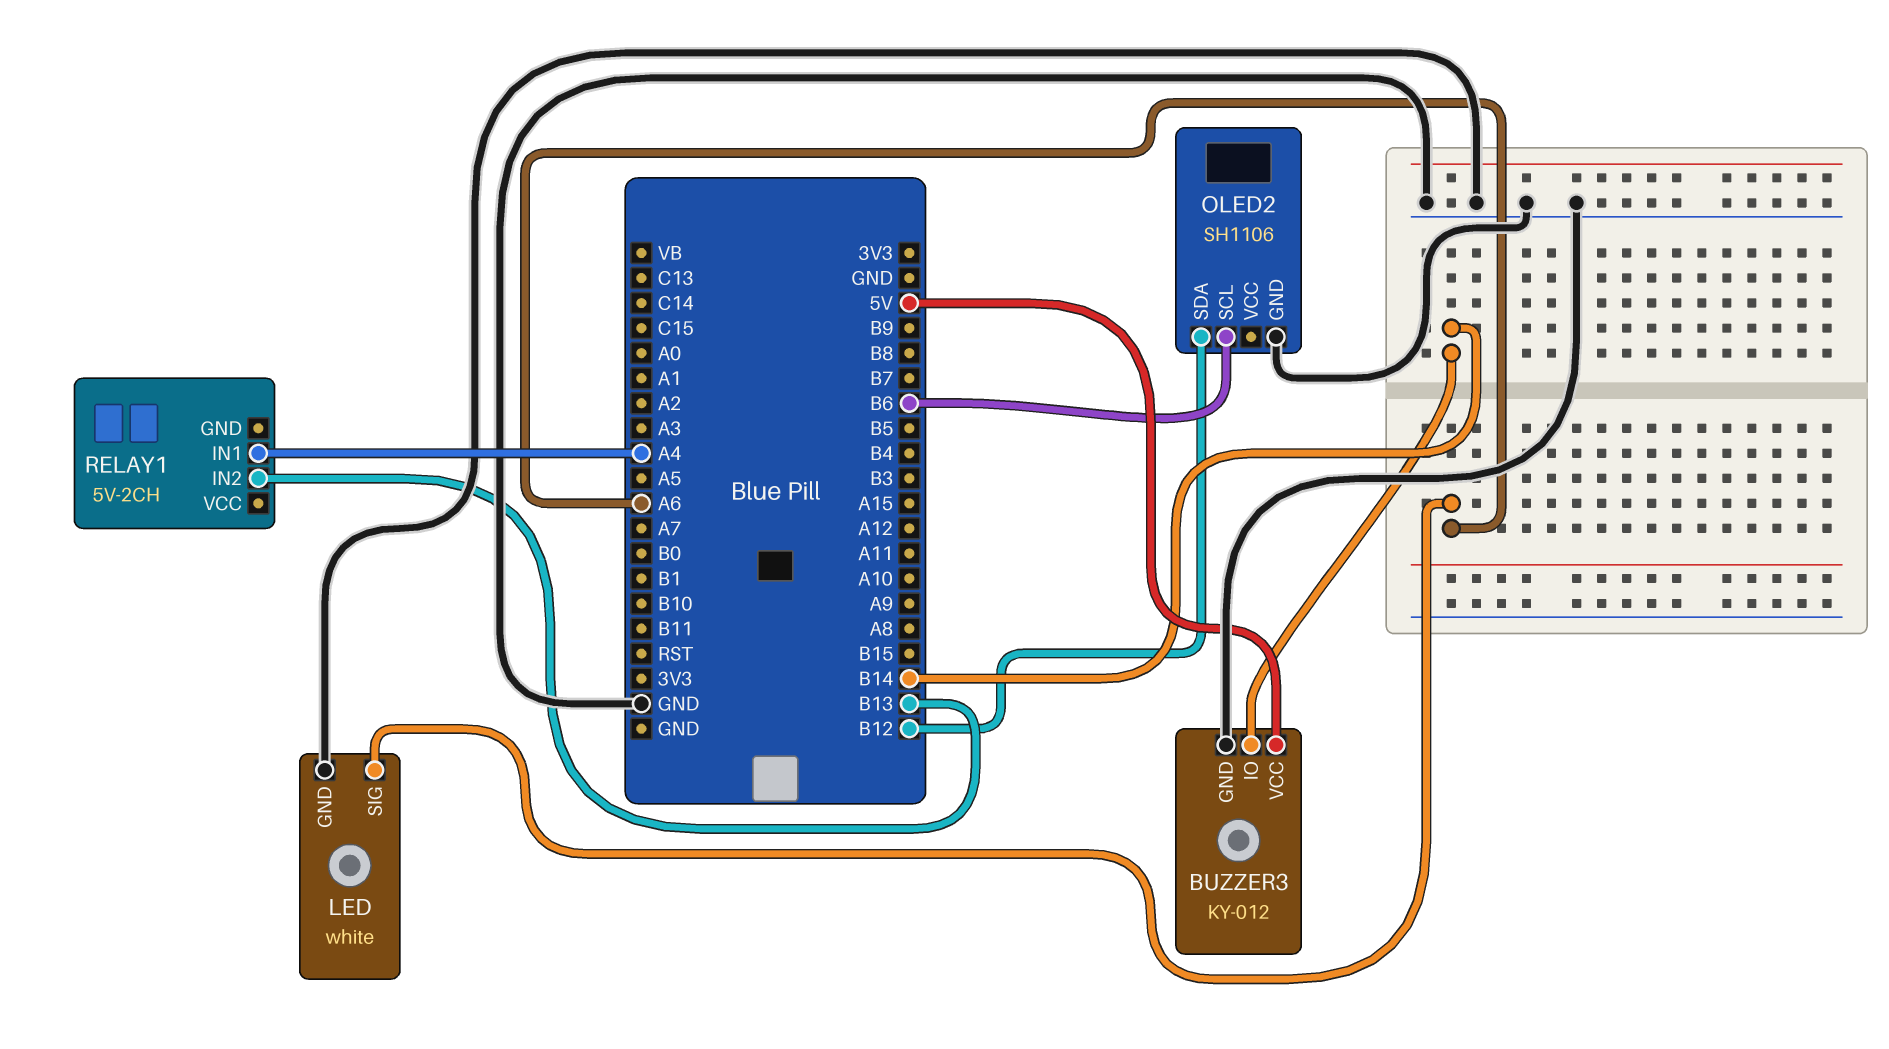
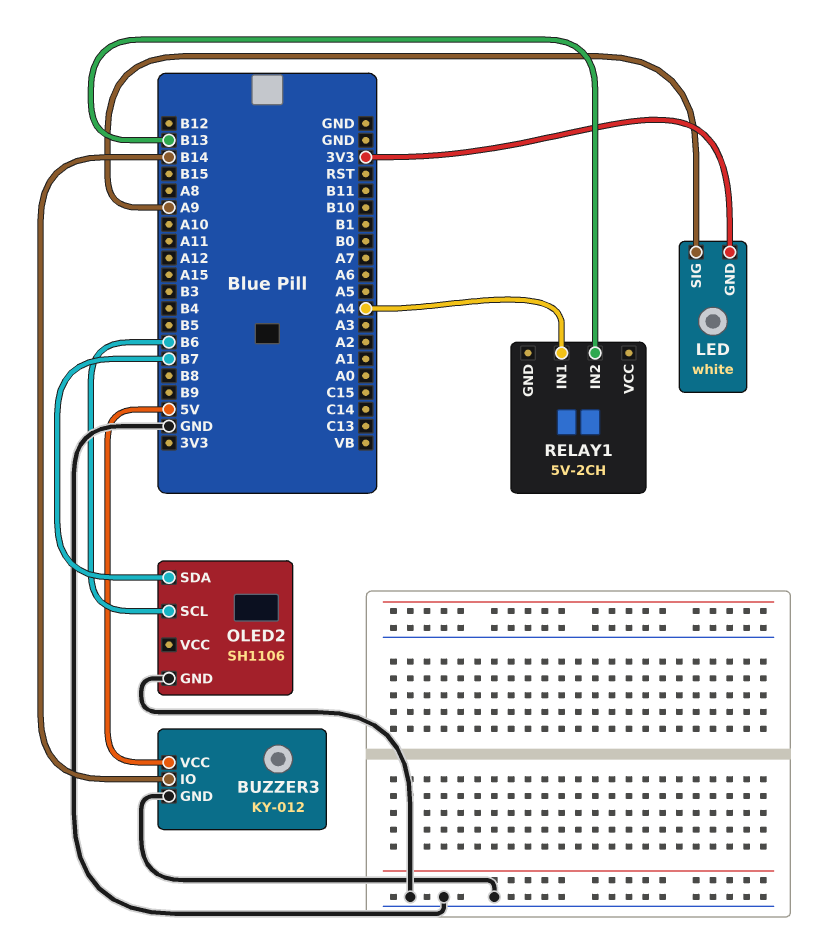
LED pin GND: GND -> 3V3
LED pin SIG: A6 -> A9
OLED2 pin SDA: B12 -> B7

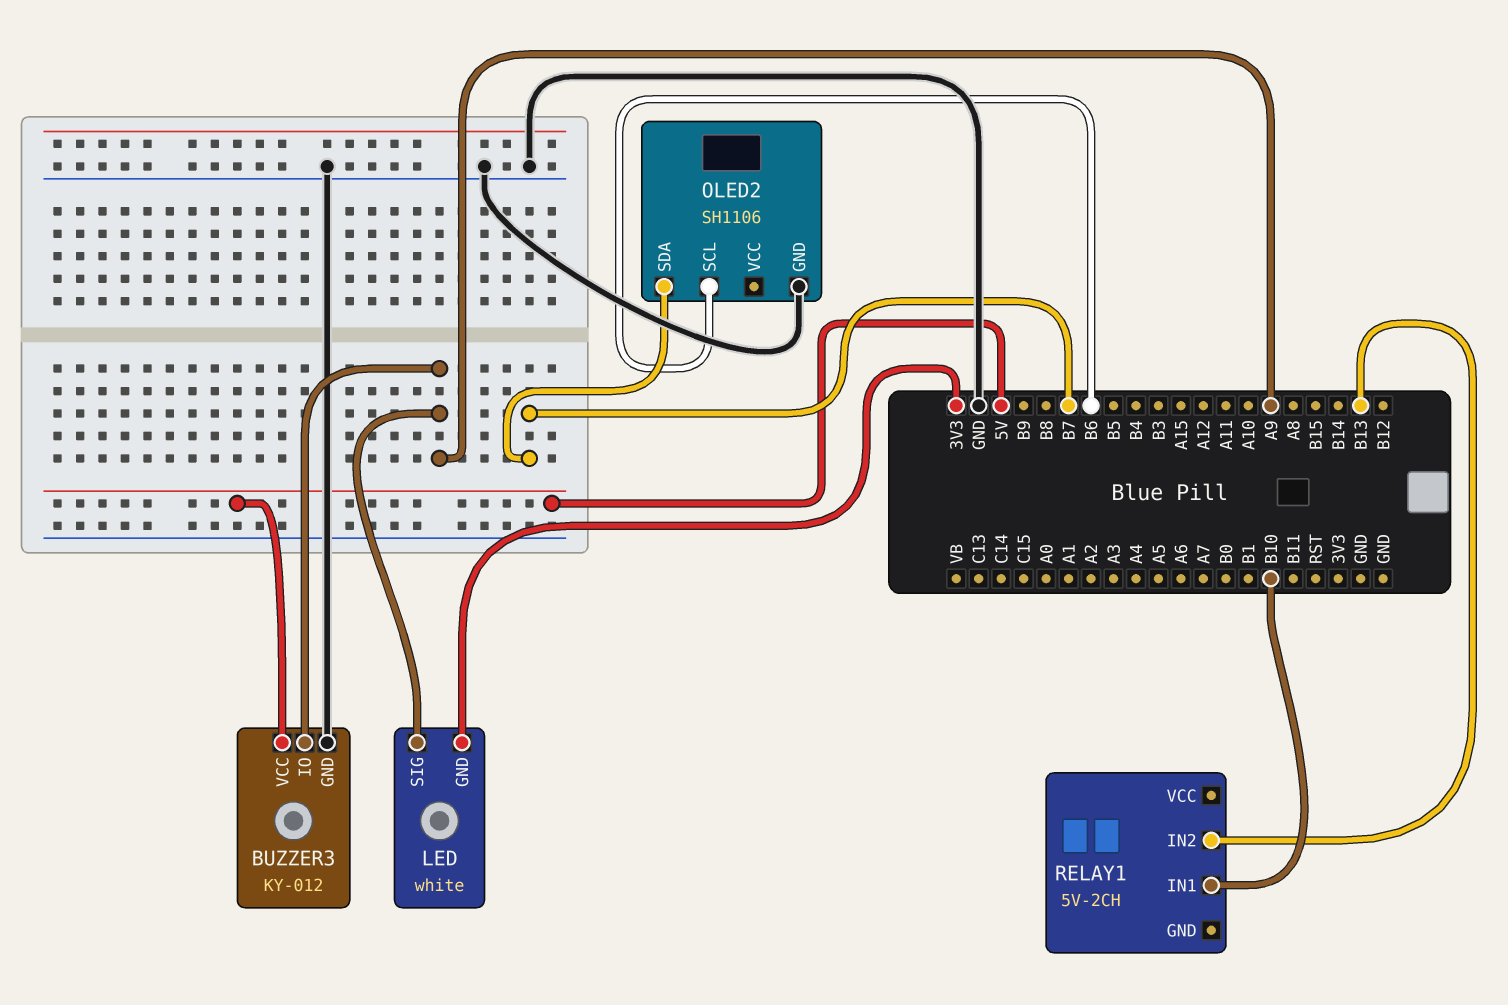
BUZZER3 pin IO: B14 -> A9
RELAY1 pin IN1: A4 -> B10

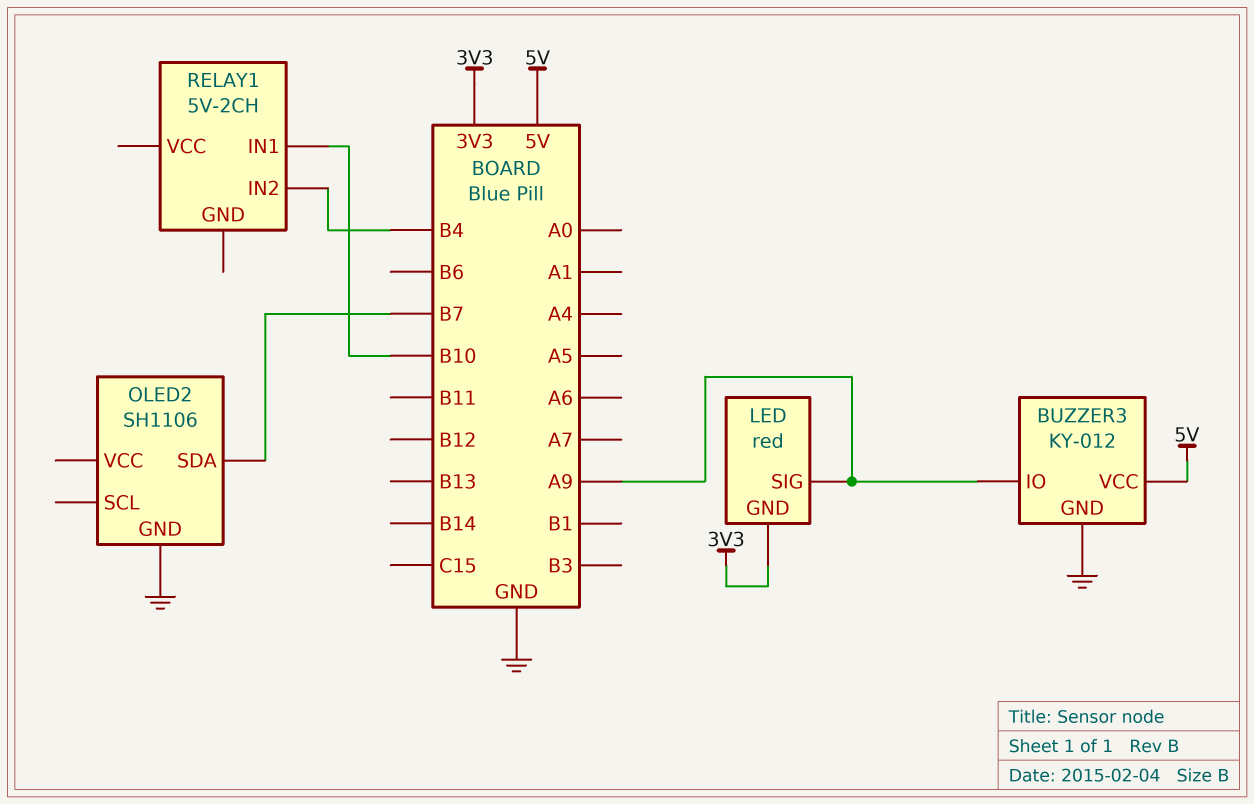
LED: white -> red
OLED2 pin SCL: B6 -> none
RELAY1 pin IN2: B13 -> B4

